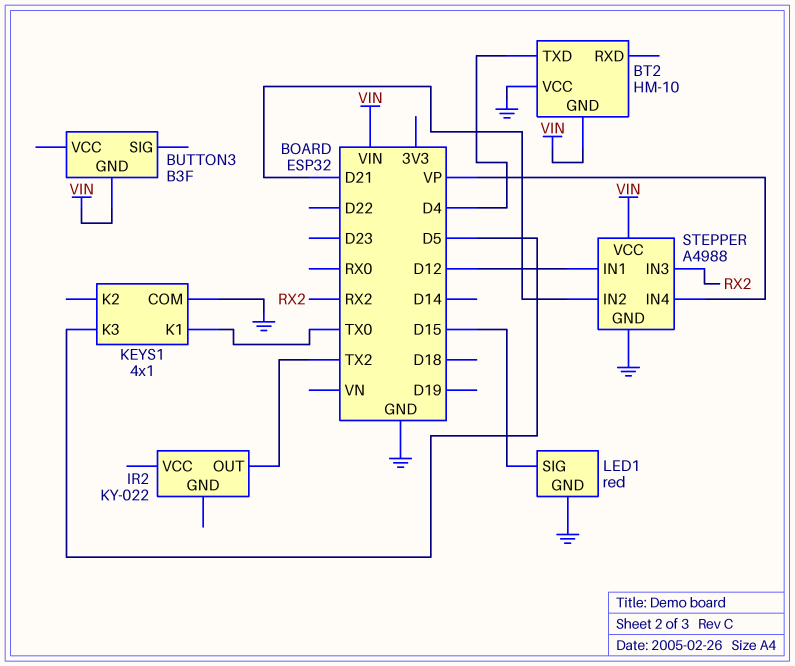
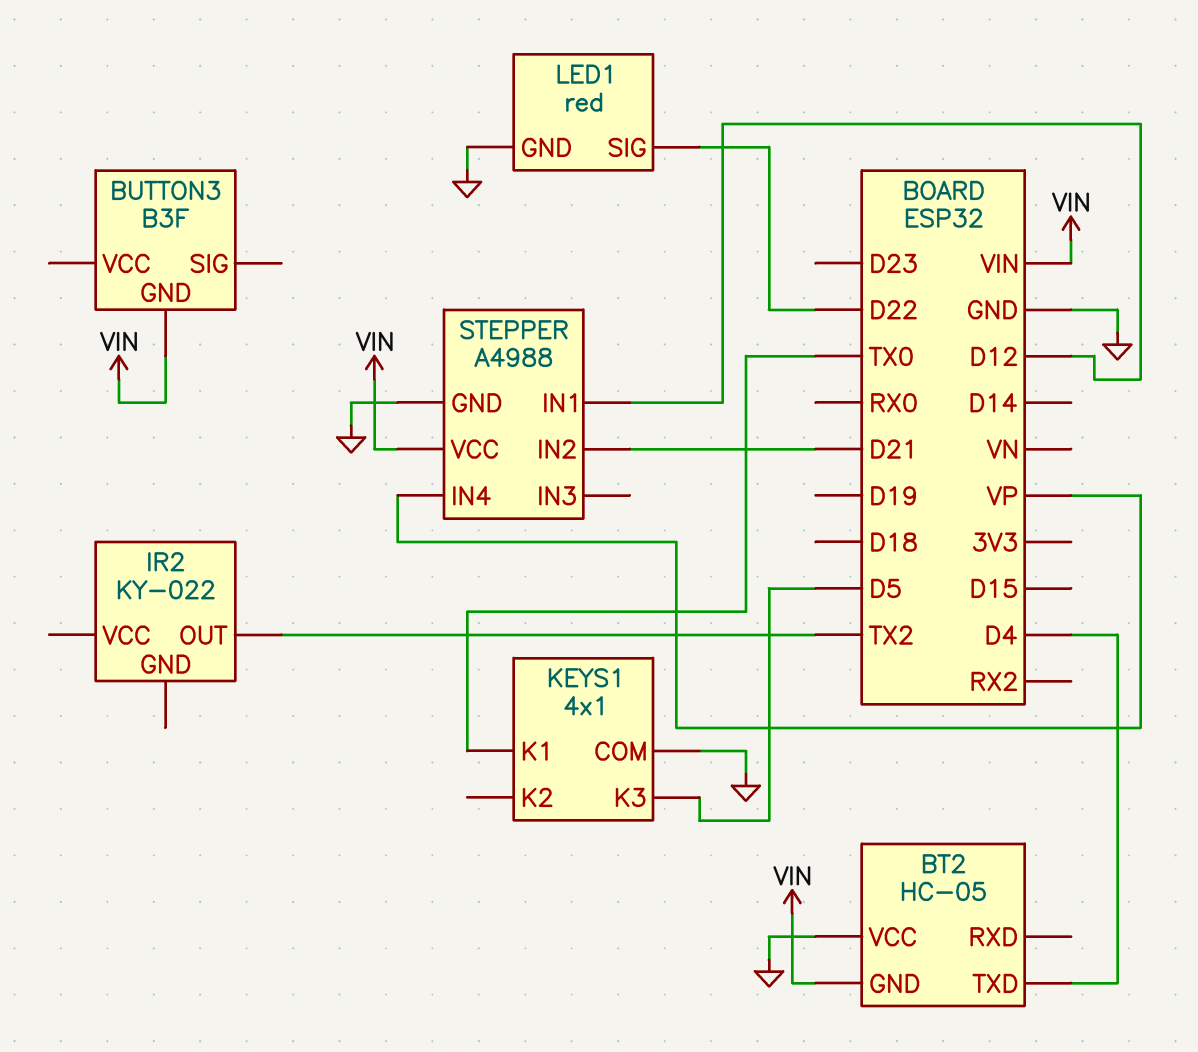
BT2: HM-10 -> HC-05
LED1 pin SIG: D15 -> D22
STEPPER pin IN3: RX2 -> none

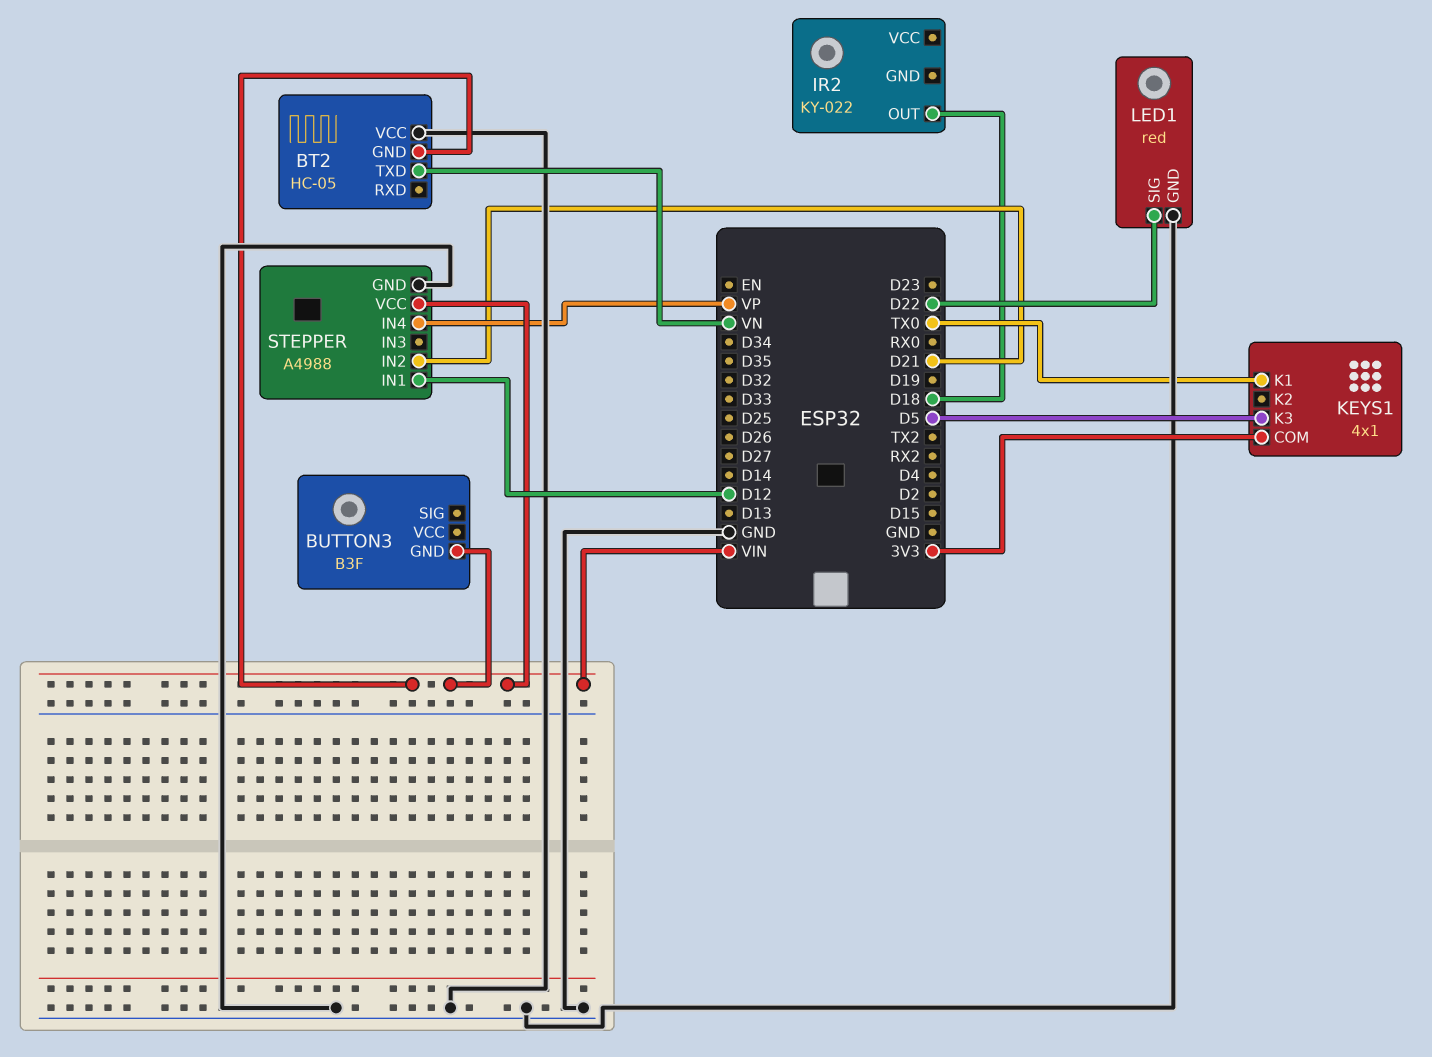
BT2 pin TXD: D4 -> VN
IR2 pin OUT: TX2 -> D18
KEYS1 pin COM: GND -> 3V3

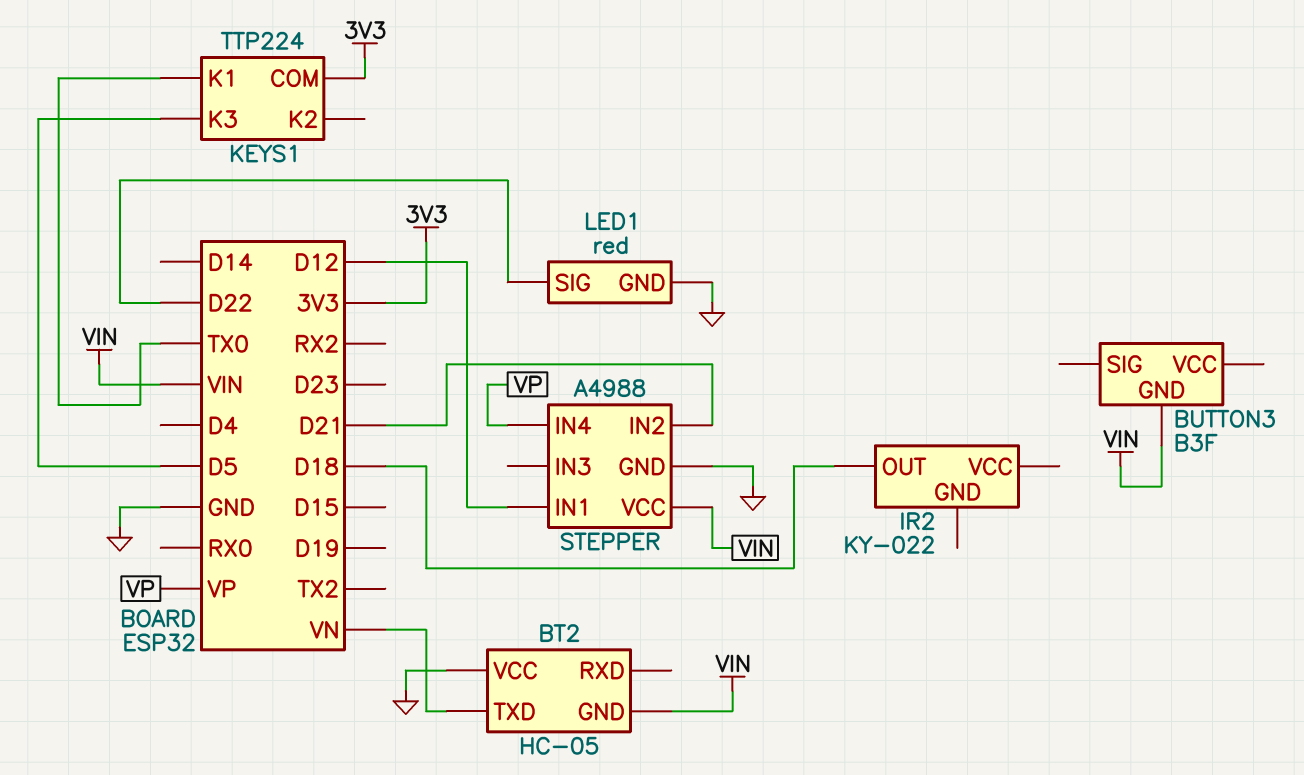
KEYS1: 4x1 -> TTP224

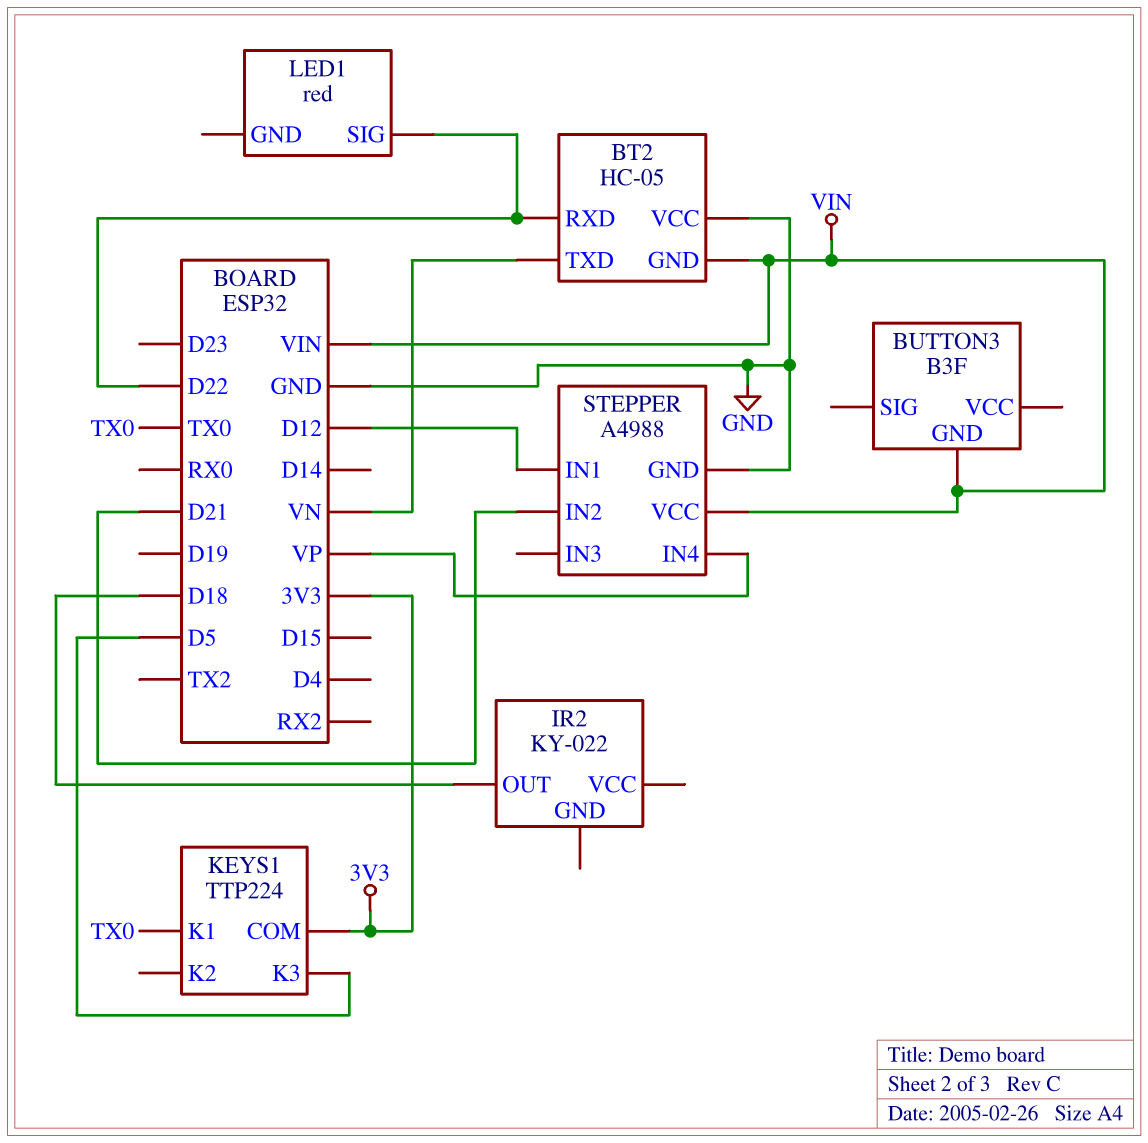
BT2 pin RXD: none -> D22
LED1 pin GND: GND -> none

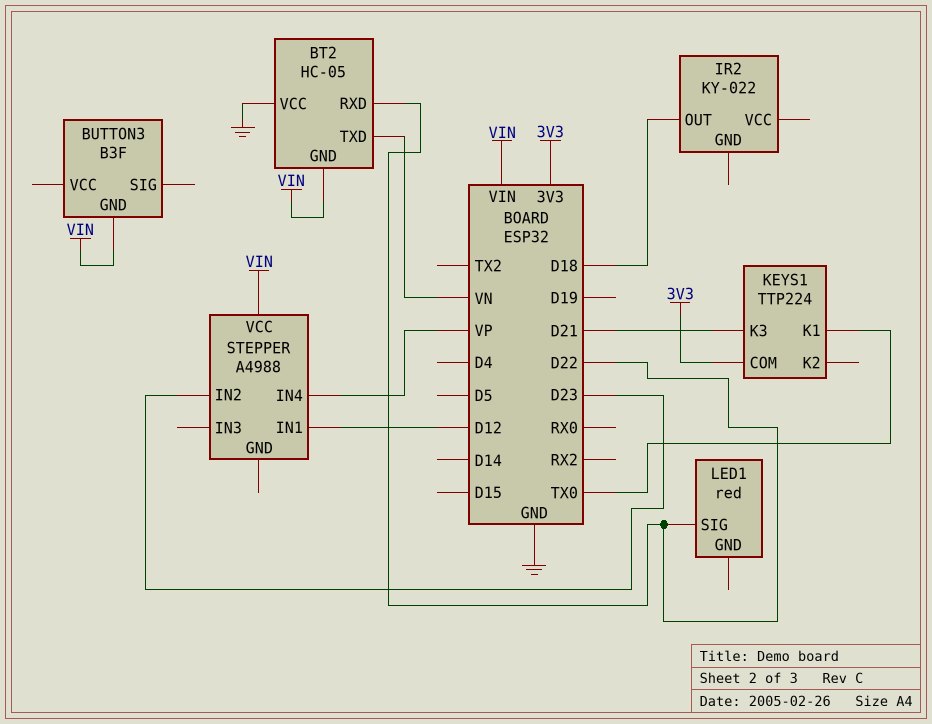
KEYS1 pin K3: D5 -> D21
STEPPER pin GND: GND -> none
STEPPER pin IN2: D21 -> D23

